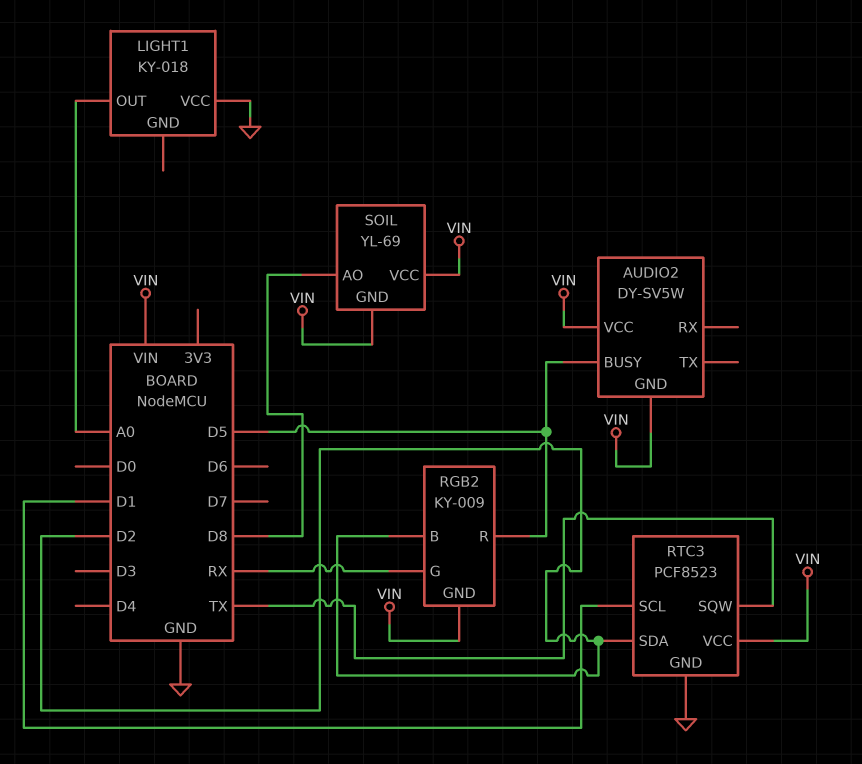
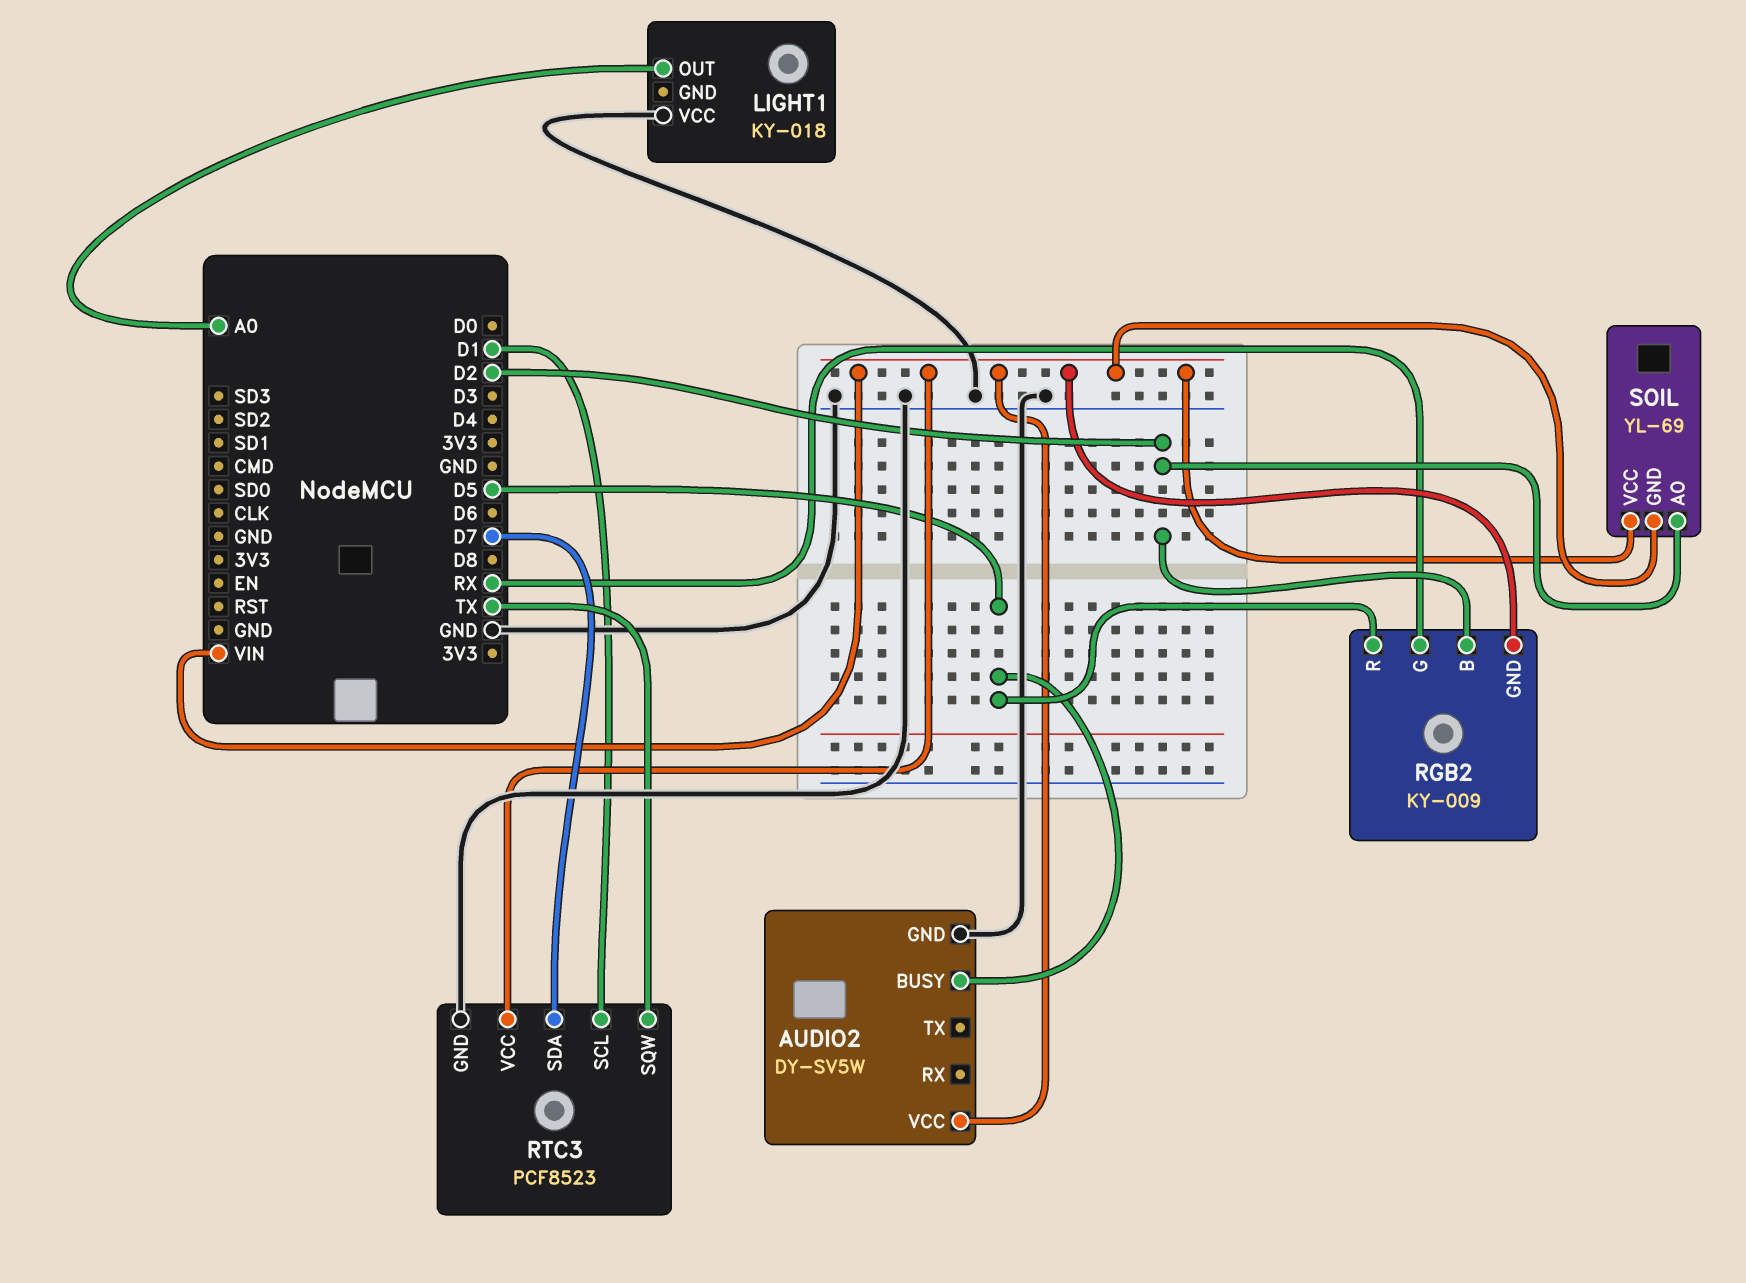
AUDIO2 pin GND: VIN -> GND
RTC3 pin SDA: D2 -> D7
SOIL pin AO: D8 -> D2

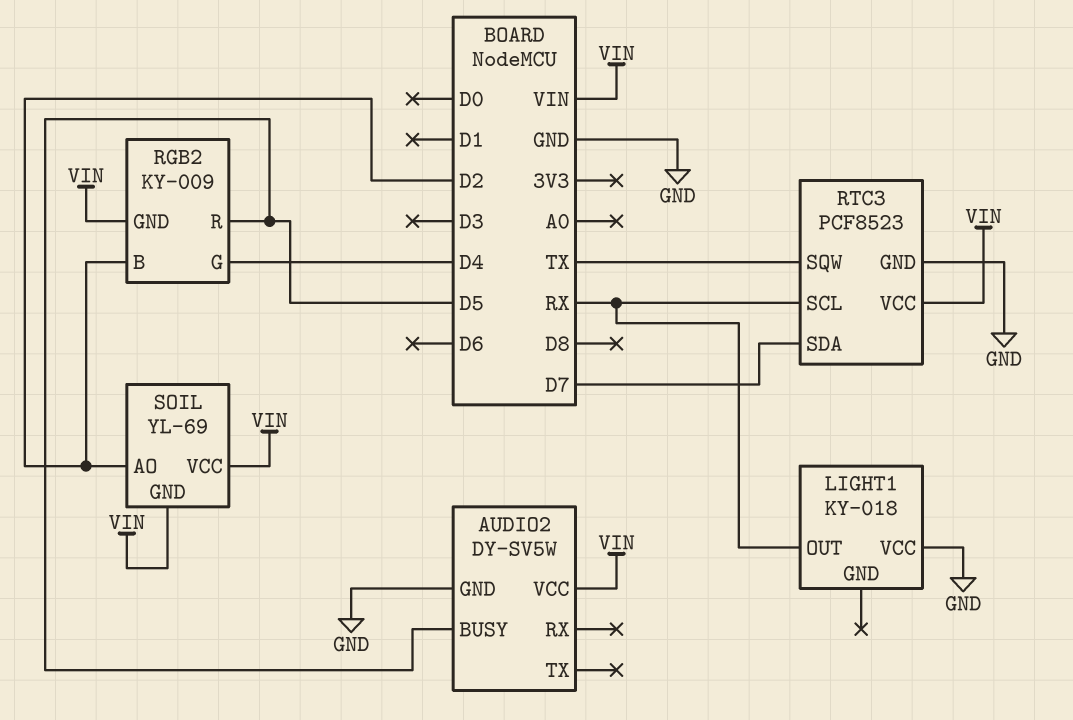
LIGHT1 pin OUT: A0 -> RX
RGB2 pin G: RX -> D4
RTC3 pin SCL: D1 -> RX

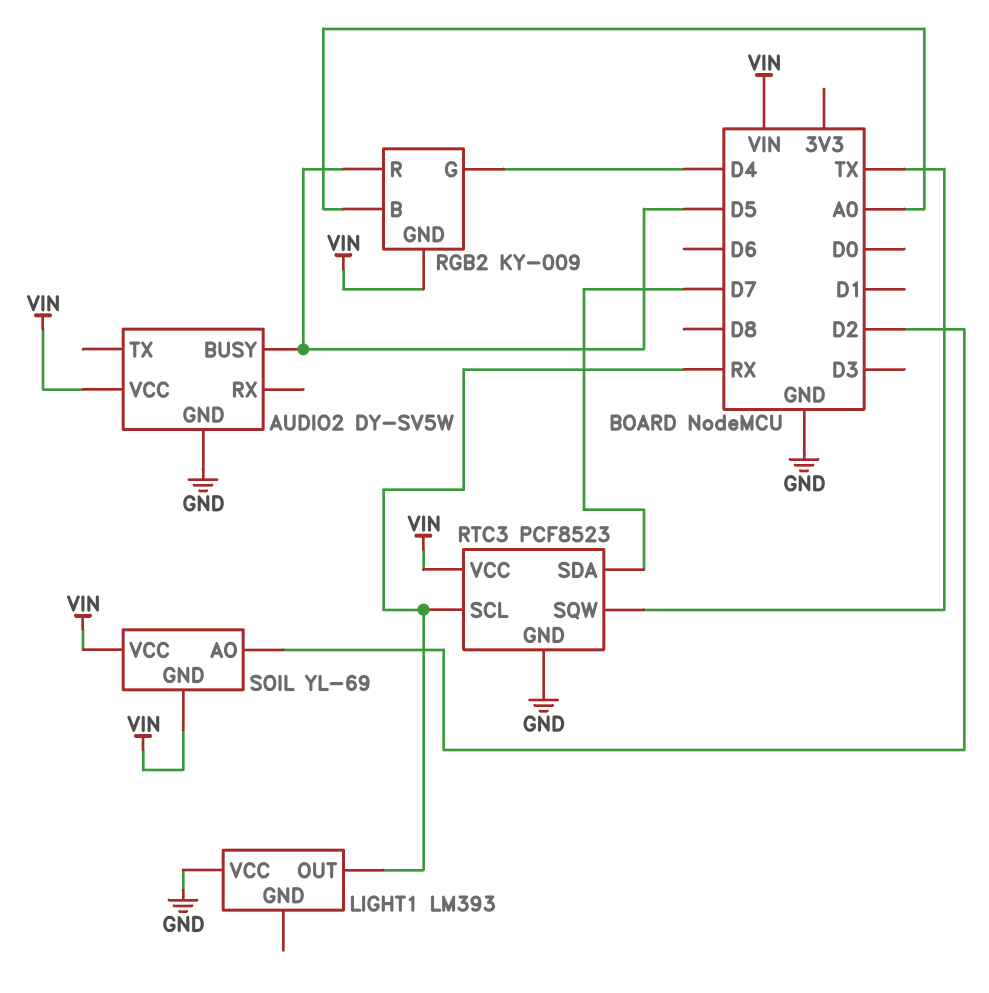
LIGHT1: KY-018 -> LM393
RGB2 pin B: D2 -> A0

